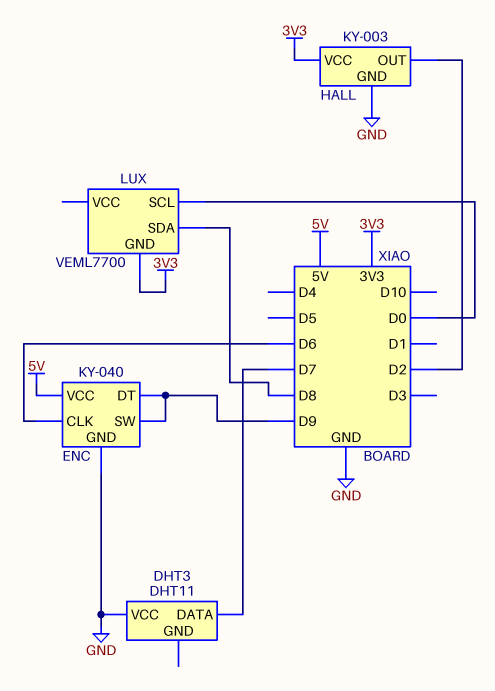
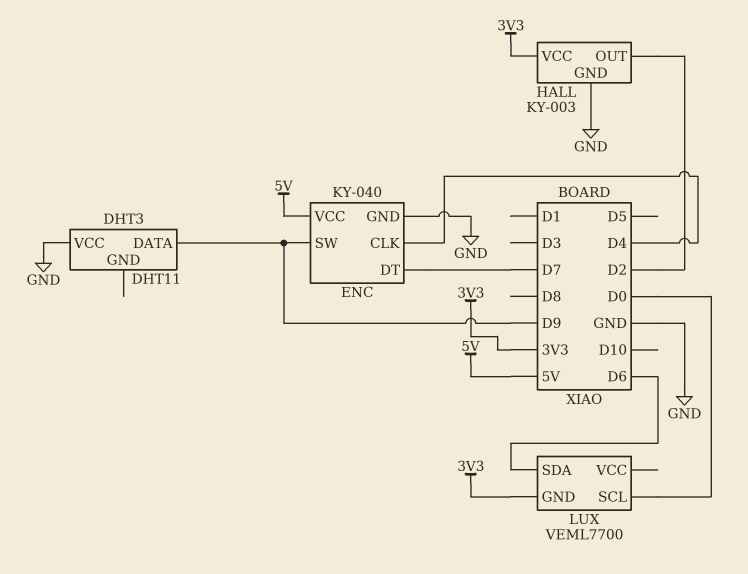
DHT3 pin DATA: D7 -> D9
ENC pin CLK: D6 -> D4
ENC pin DT: D9 -> D7
LUX pin SDA: D8 -> D6

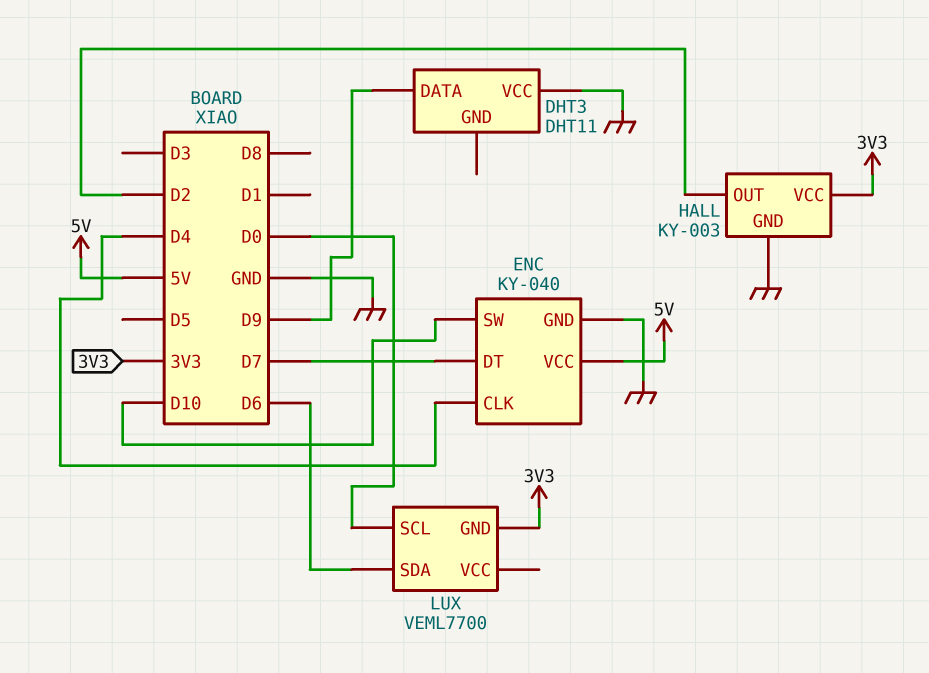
ENC pin SW: D9 -> D10

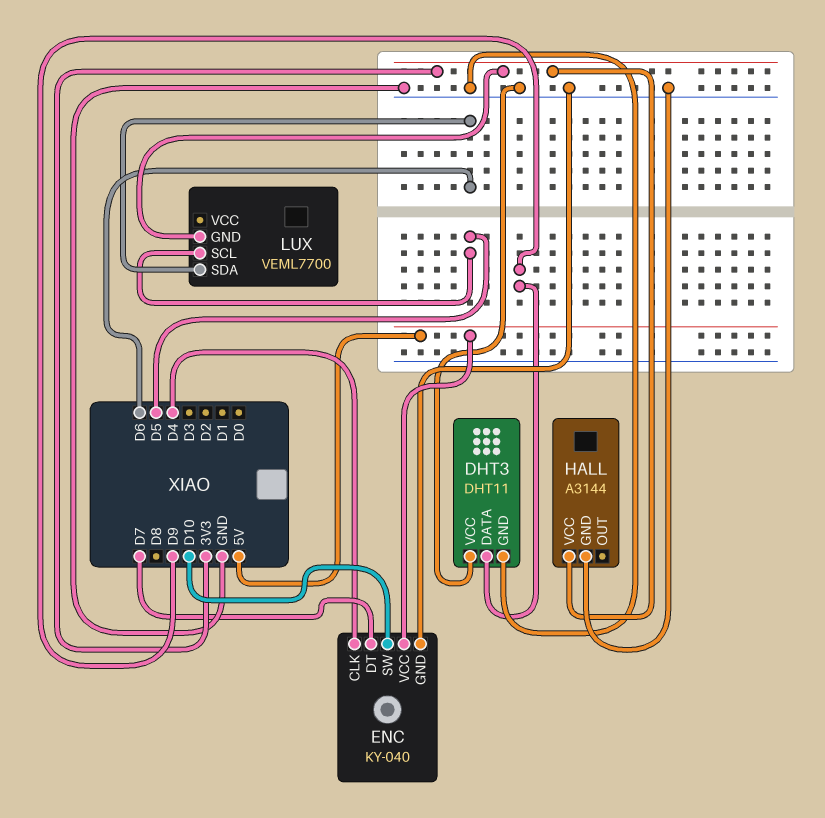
DHT3 pin GND: none -> GND
HALL: KY-003 -> A3144
HALL pin OUT: D2 -> none
LUX pin SCL: D0 -> D5

